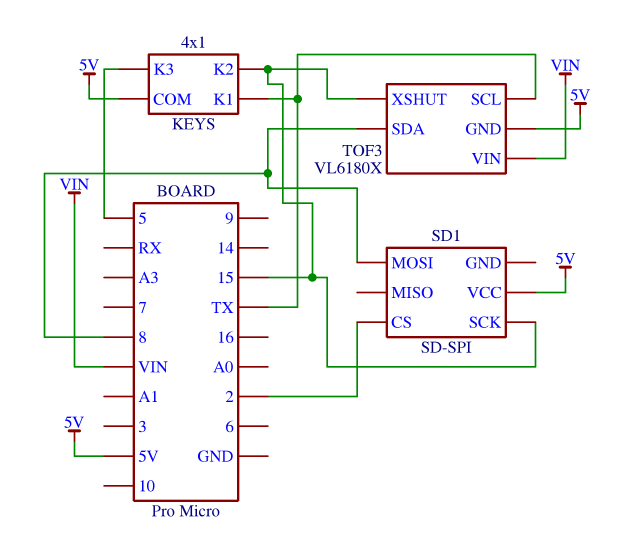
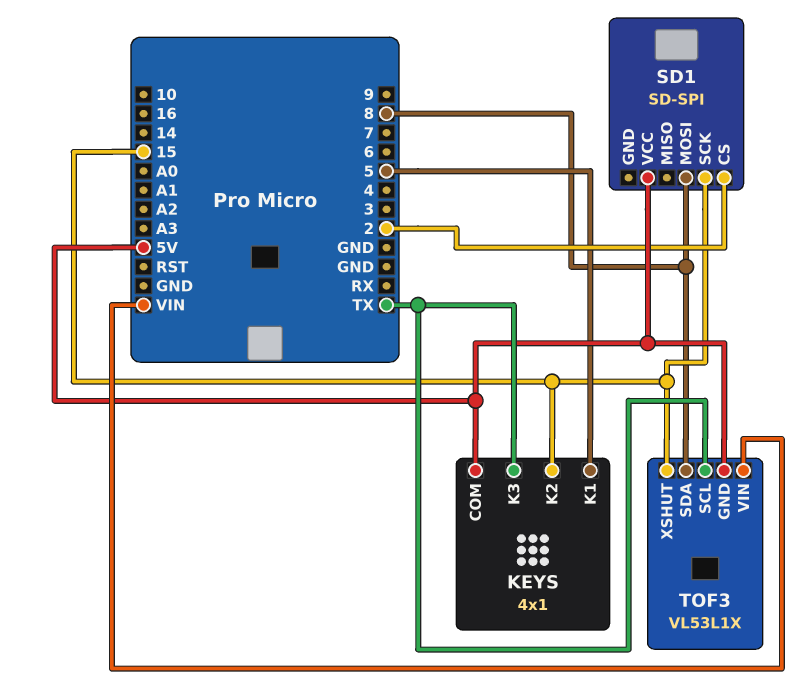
KEYS pin K1: TX -> 5
KEYS pin K3: 5 -> TX
TOF3: VL6180X -> VL53L1X

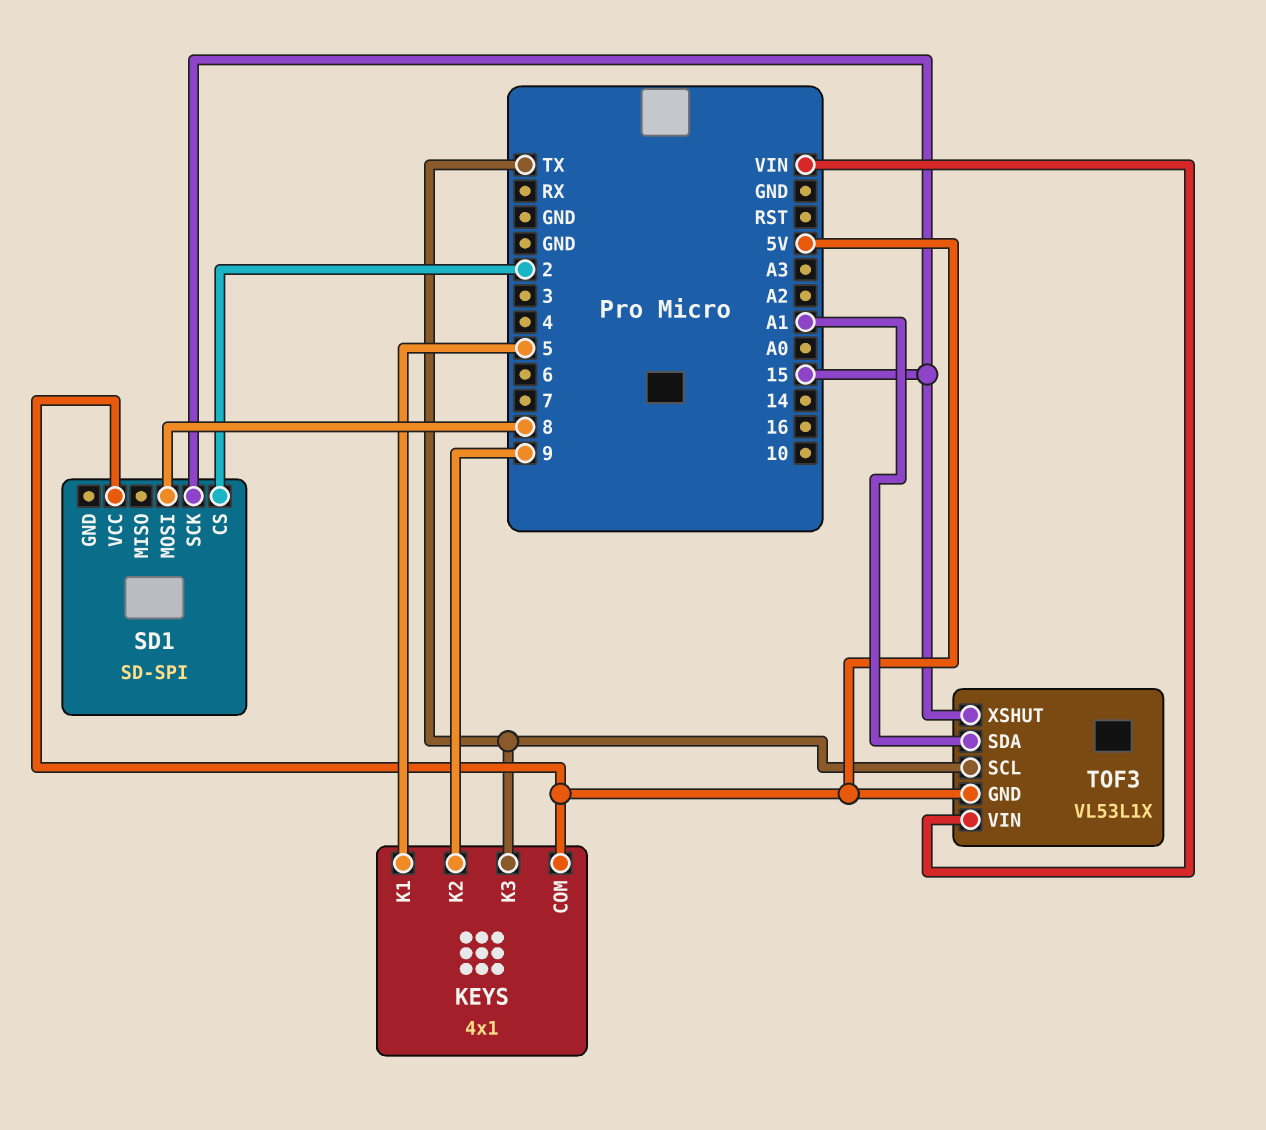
KEYS pin K2: 15 -> 9
TOF3 pin SDA: 8 -> A1

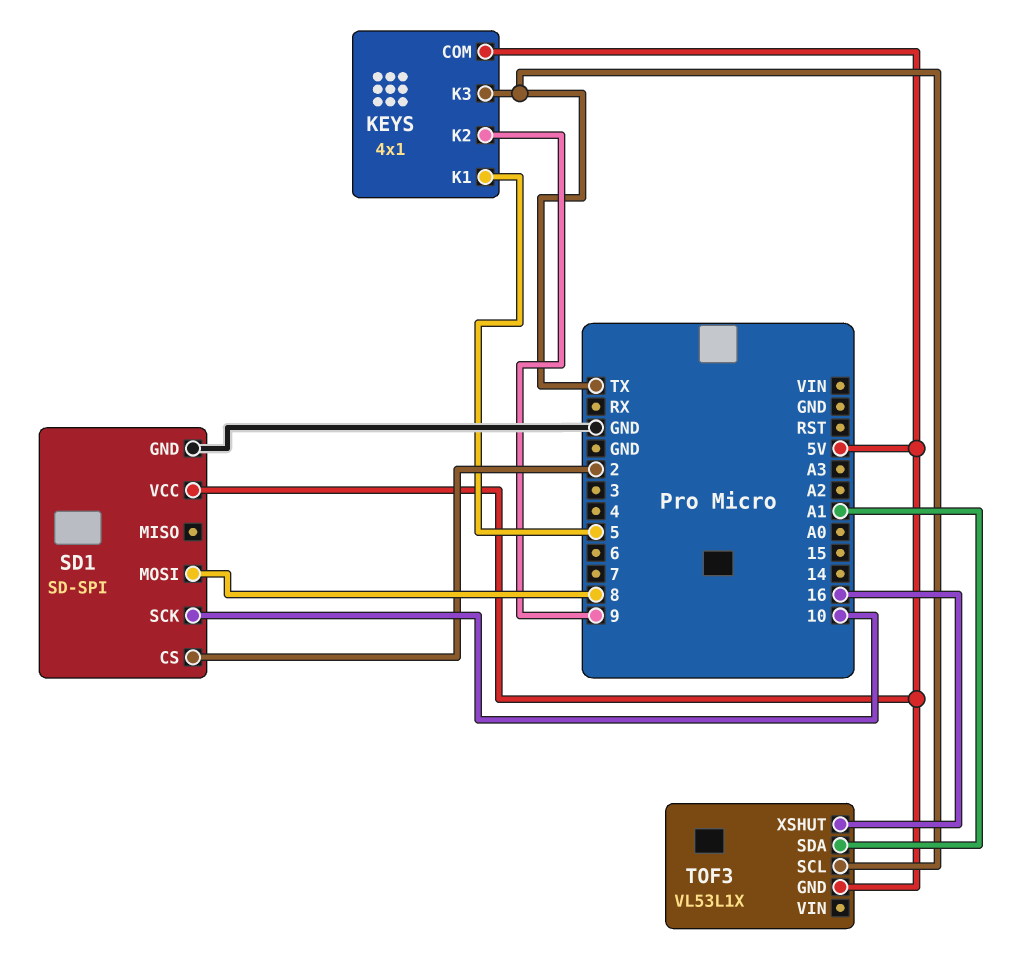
SD1 pin GND: none -> GND
SD1 pin SCK: 15 -> 10
TOF3 pin VIN: VIN -> none
TOF3 pin XSHUT: 15 -> 16

